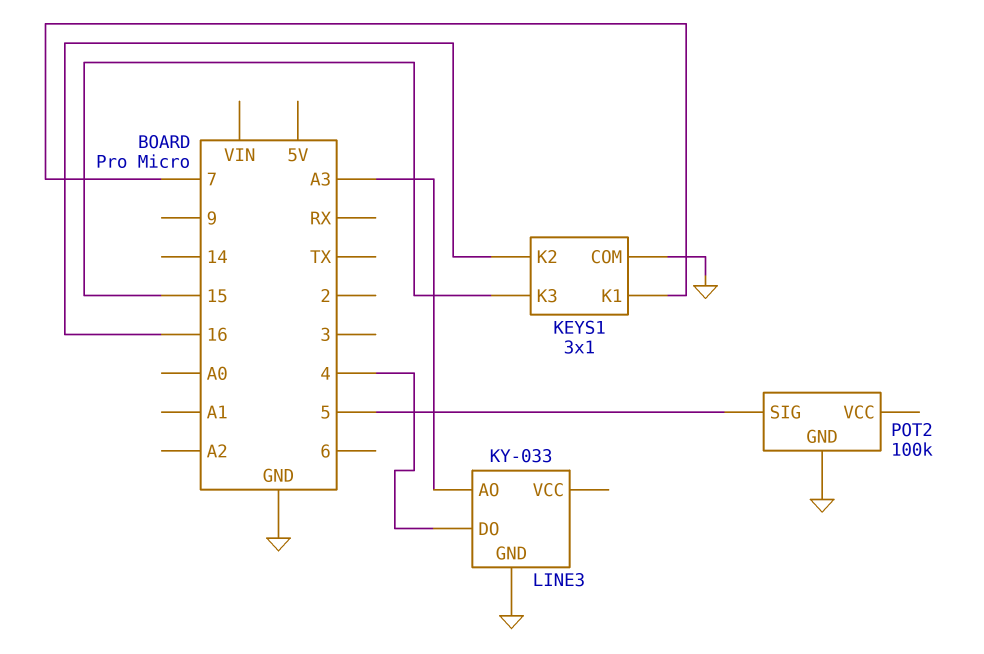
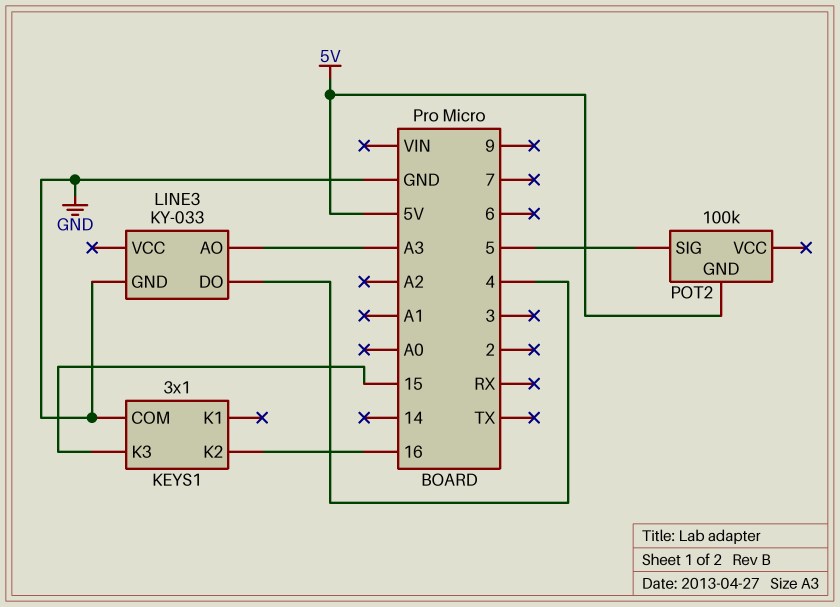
KEYS1 pin K1: 7 -> none
POT2 pin GND: GND -> 5V

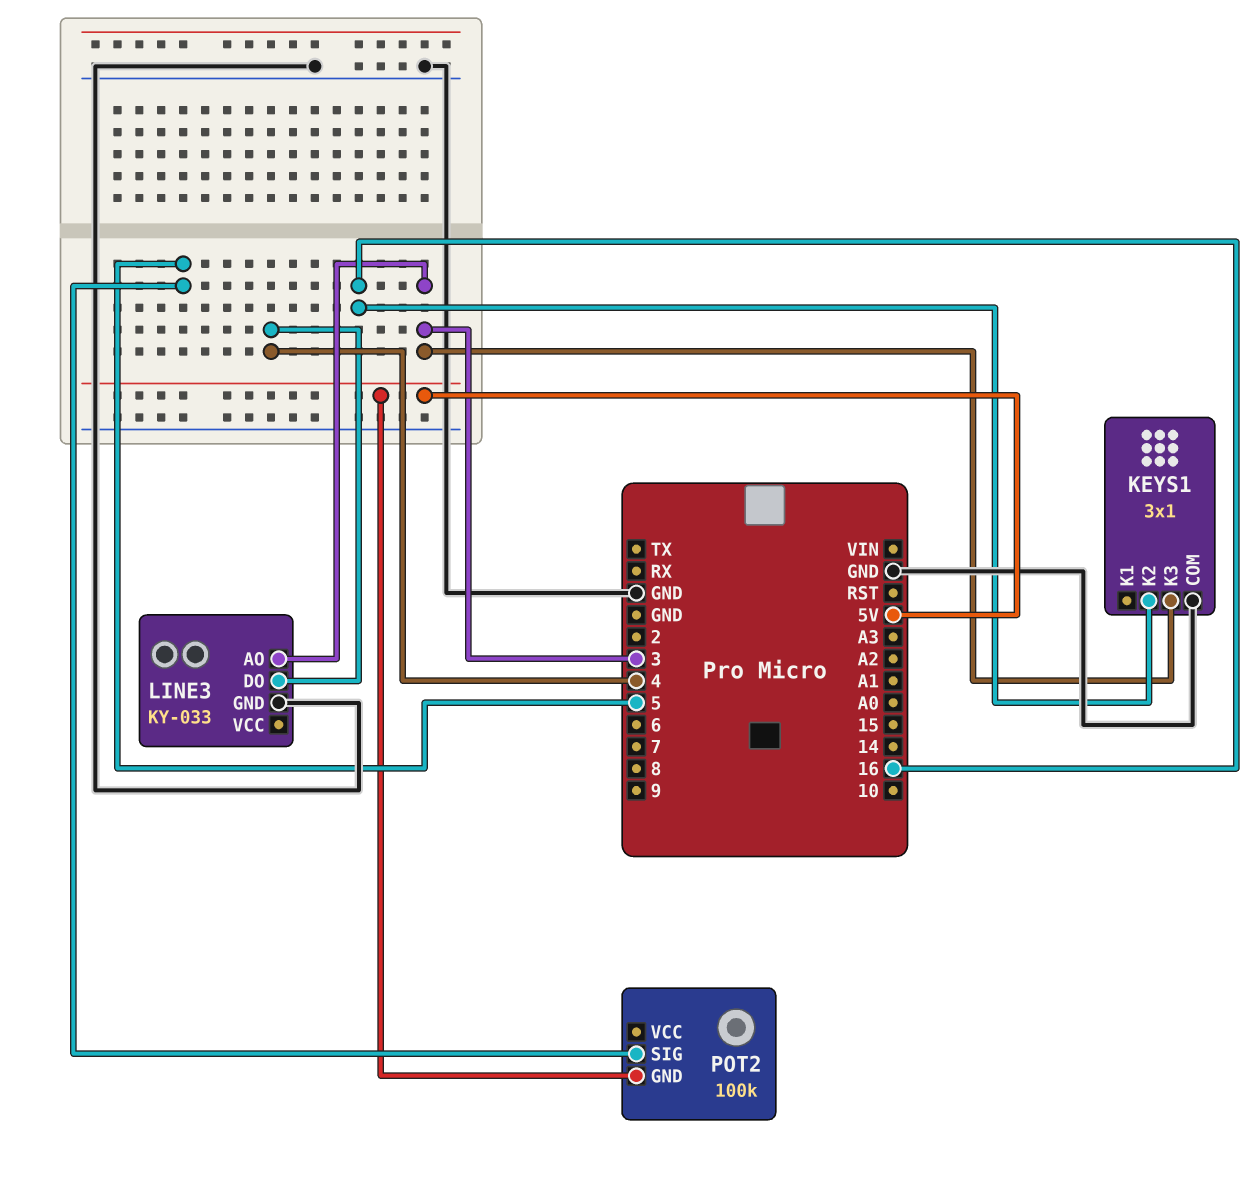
KEYS1 pin K3: 15 -> 3
LINE3 pin AO: A3 -> 3

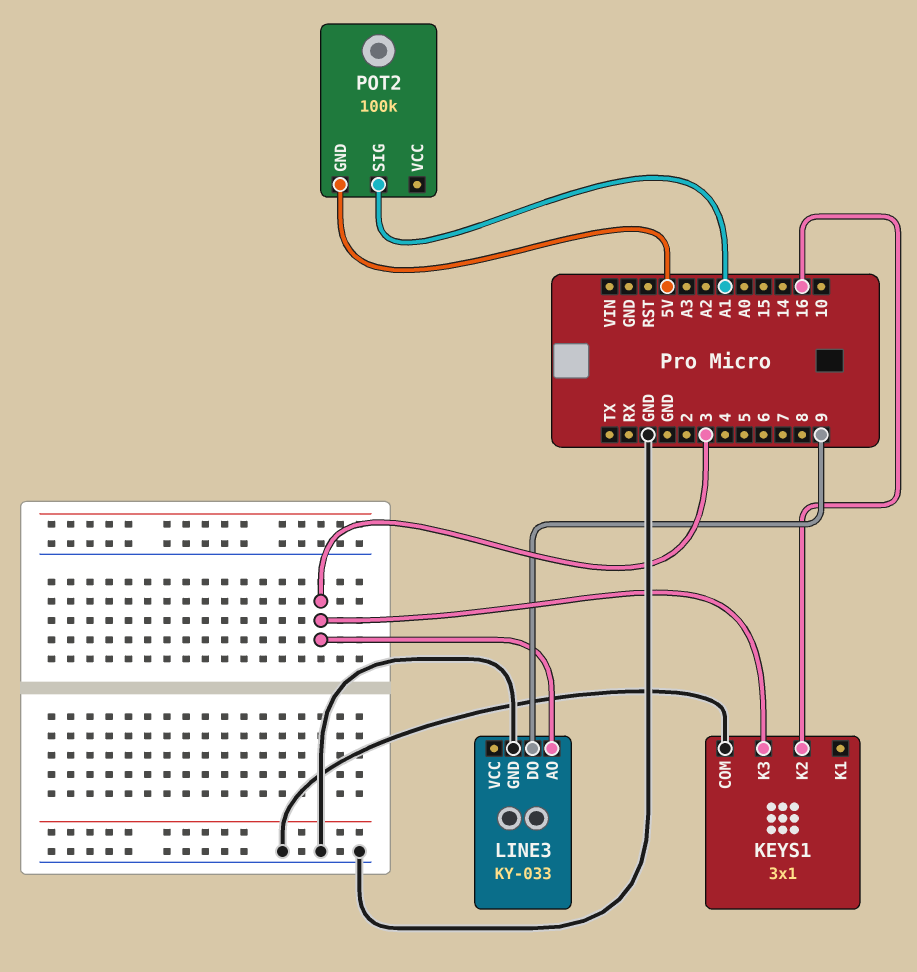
LINE3 pin DO: 4 -> 9
POT2 pin SIG: 5 -> A1

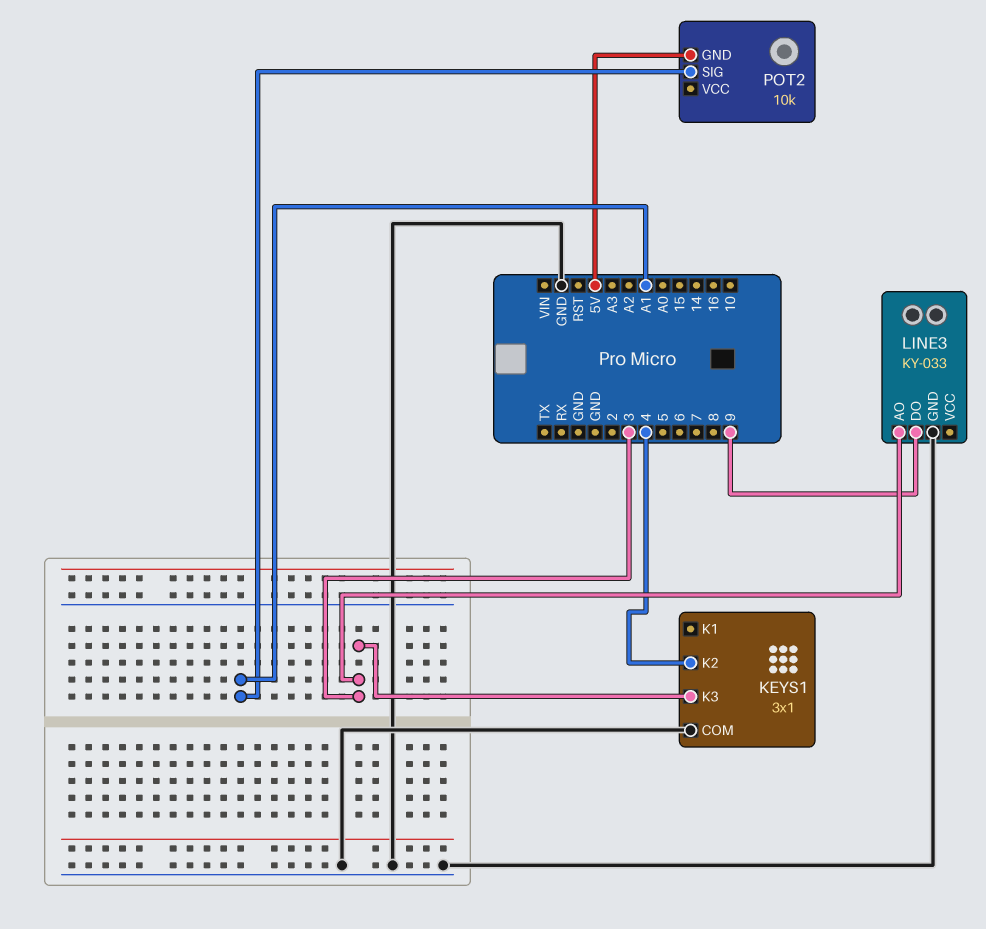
KEYS1 pin K2: 16 -> 4
POT2: 100k -> 10k

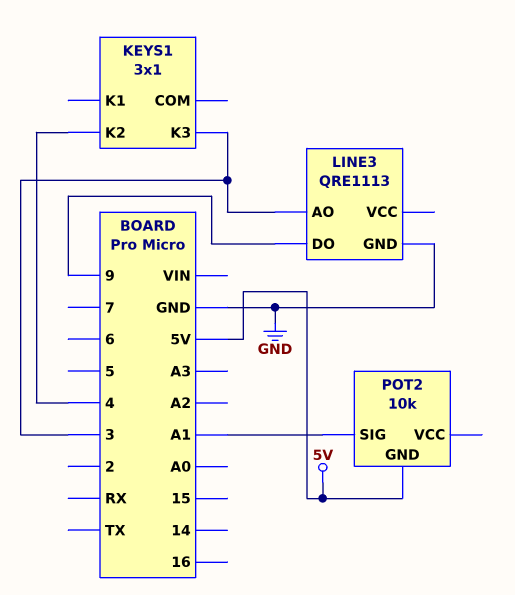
KEYS1 pin COM: GND -> none
LINE3: KY-033 -> QRE1113

